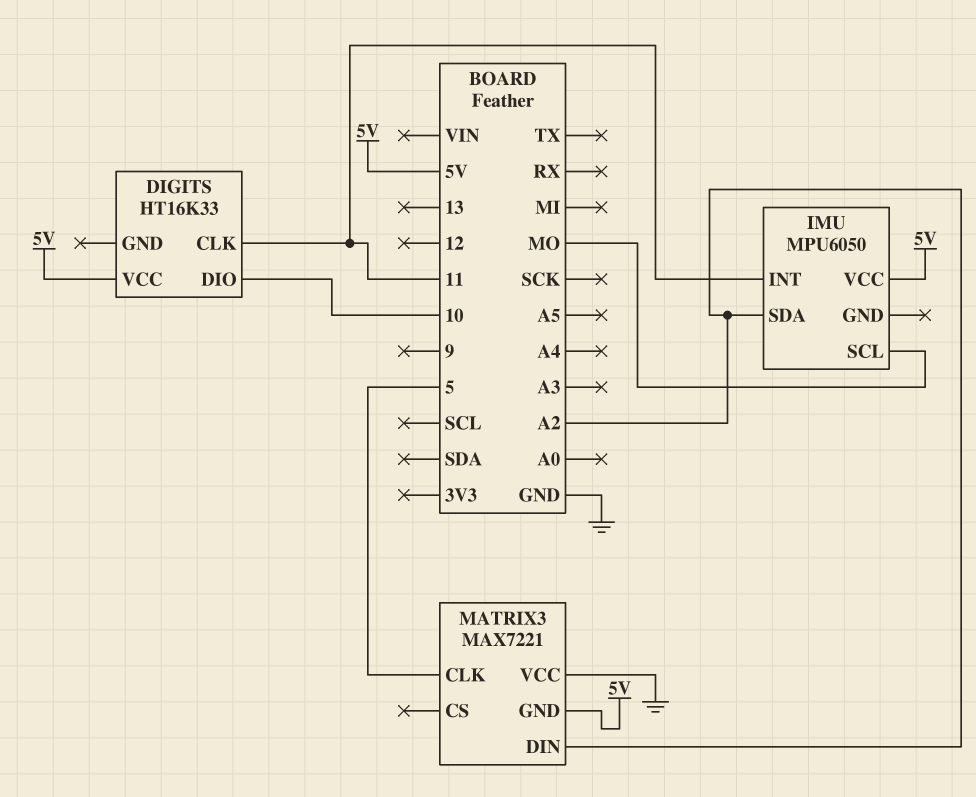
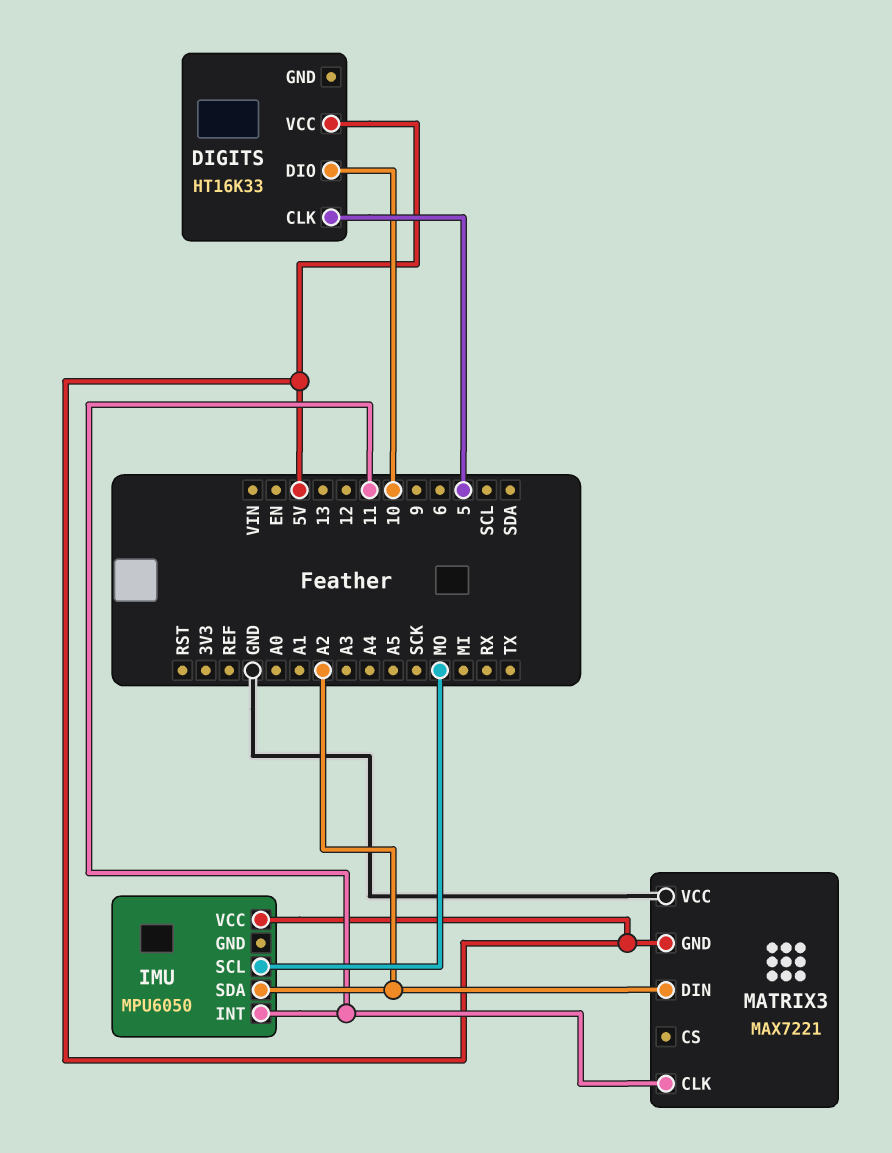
DIGITS pin CLK: 11 -> 5
MATRIX3 pin CLK: 5 -> 11

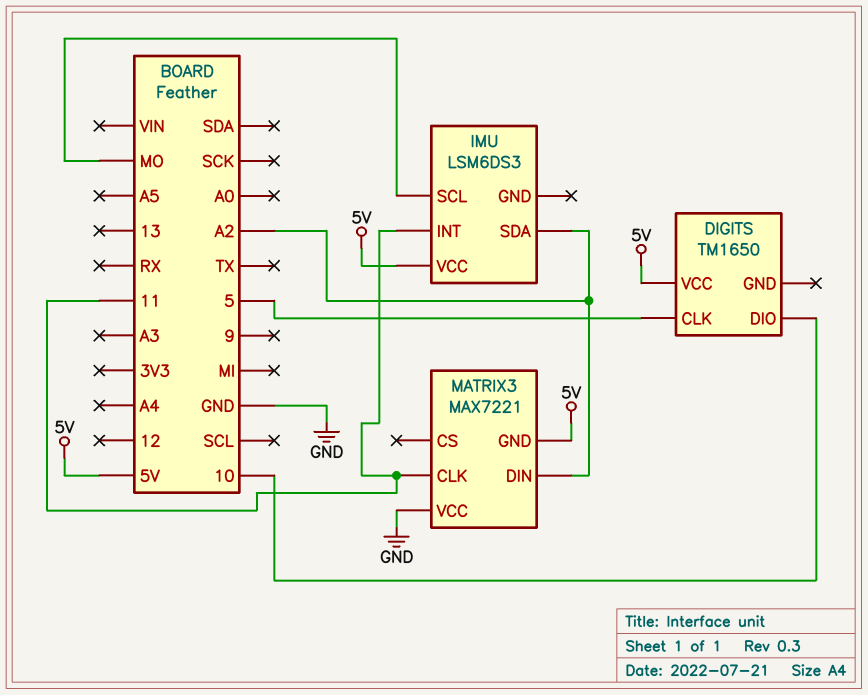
DIGITS: HT16K33 -> TM1650
IMU: MPU6050 -> LSM6DS3

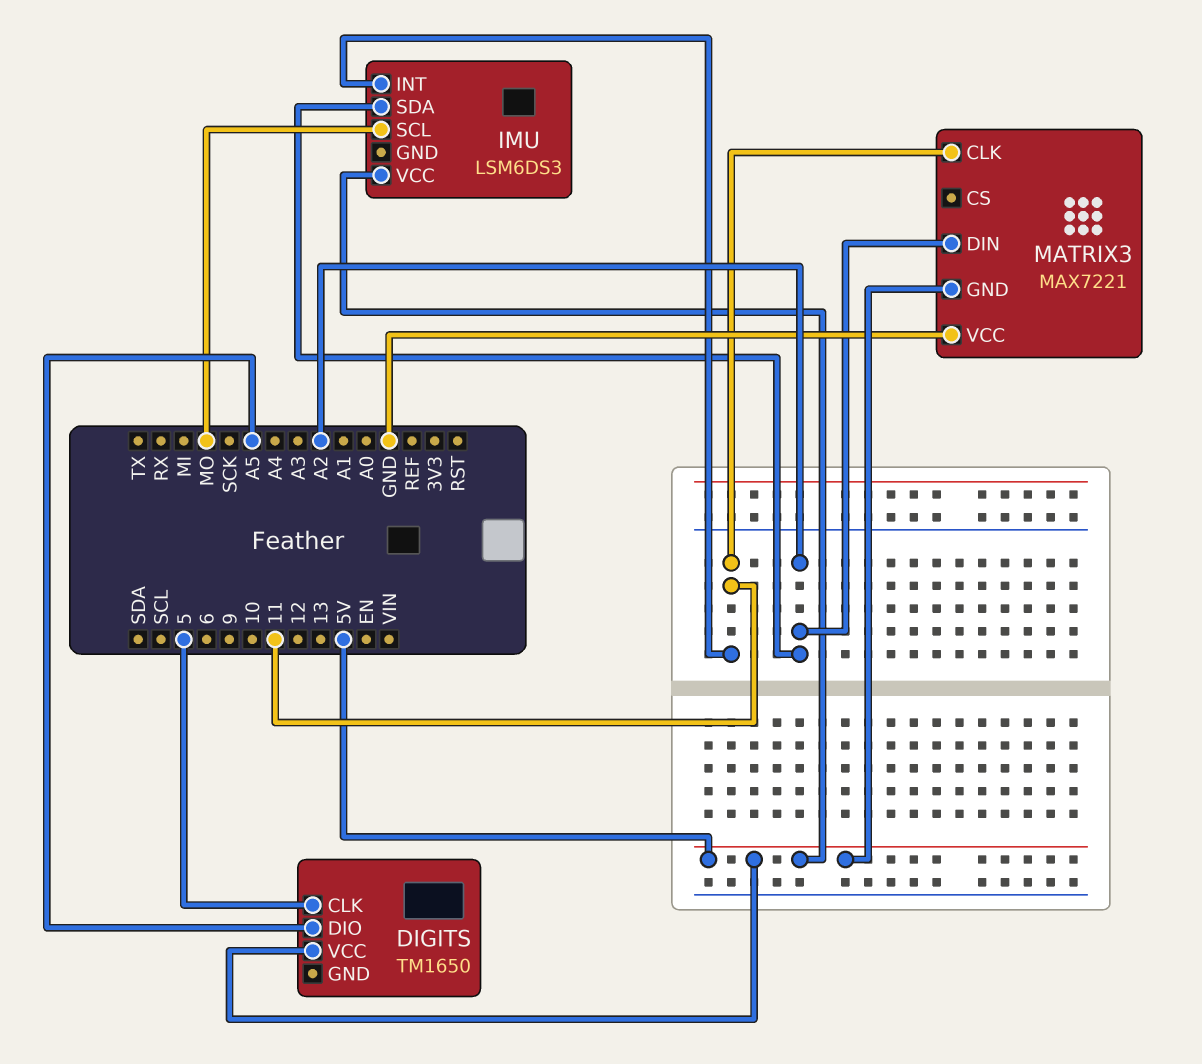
DIGITS pin DIO: 10 -> A5

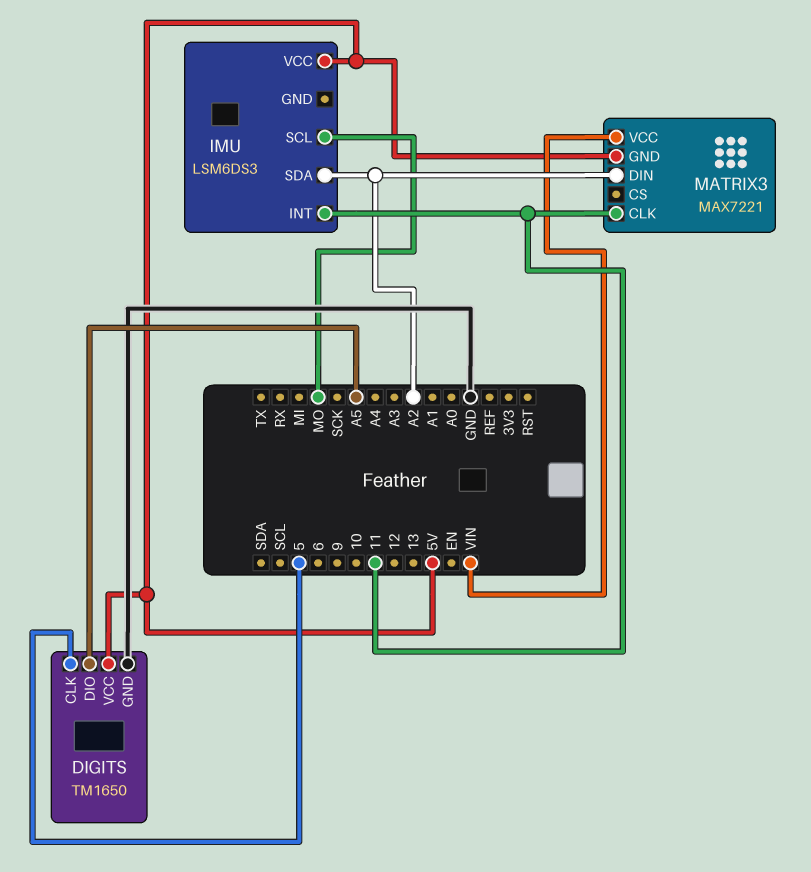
DIGITS pin GND: none -> GND
MATRIX3 pin VCC: GND -> VIN

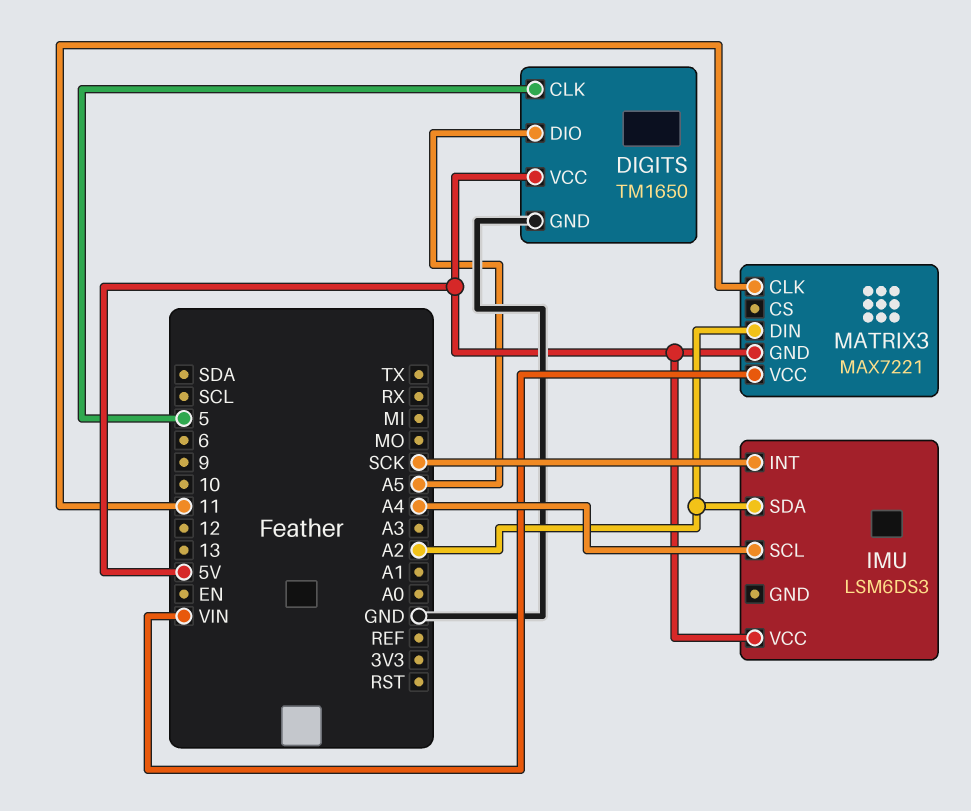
IMU pin INT: 11 -> SCK
IMU pin SCL: MO -> A4

